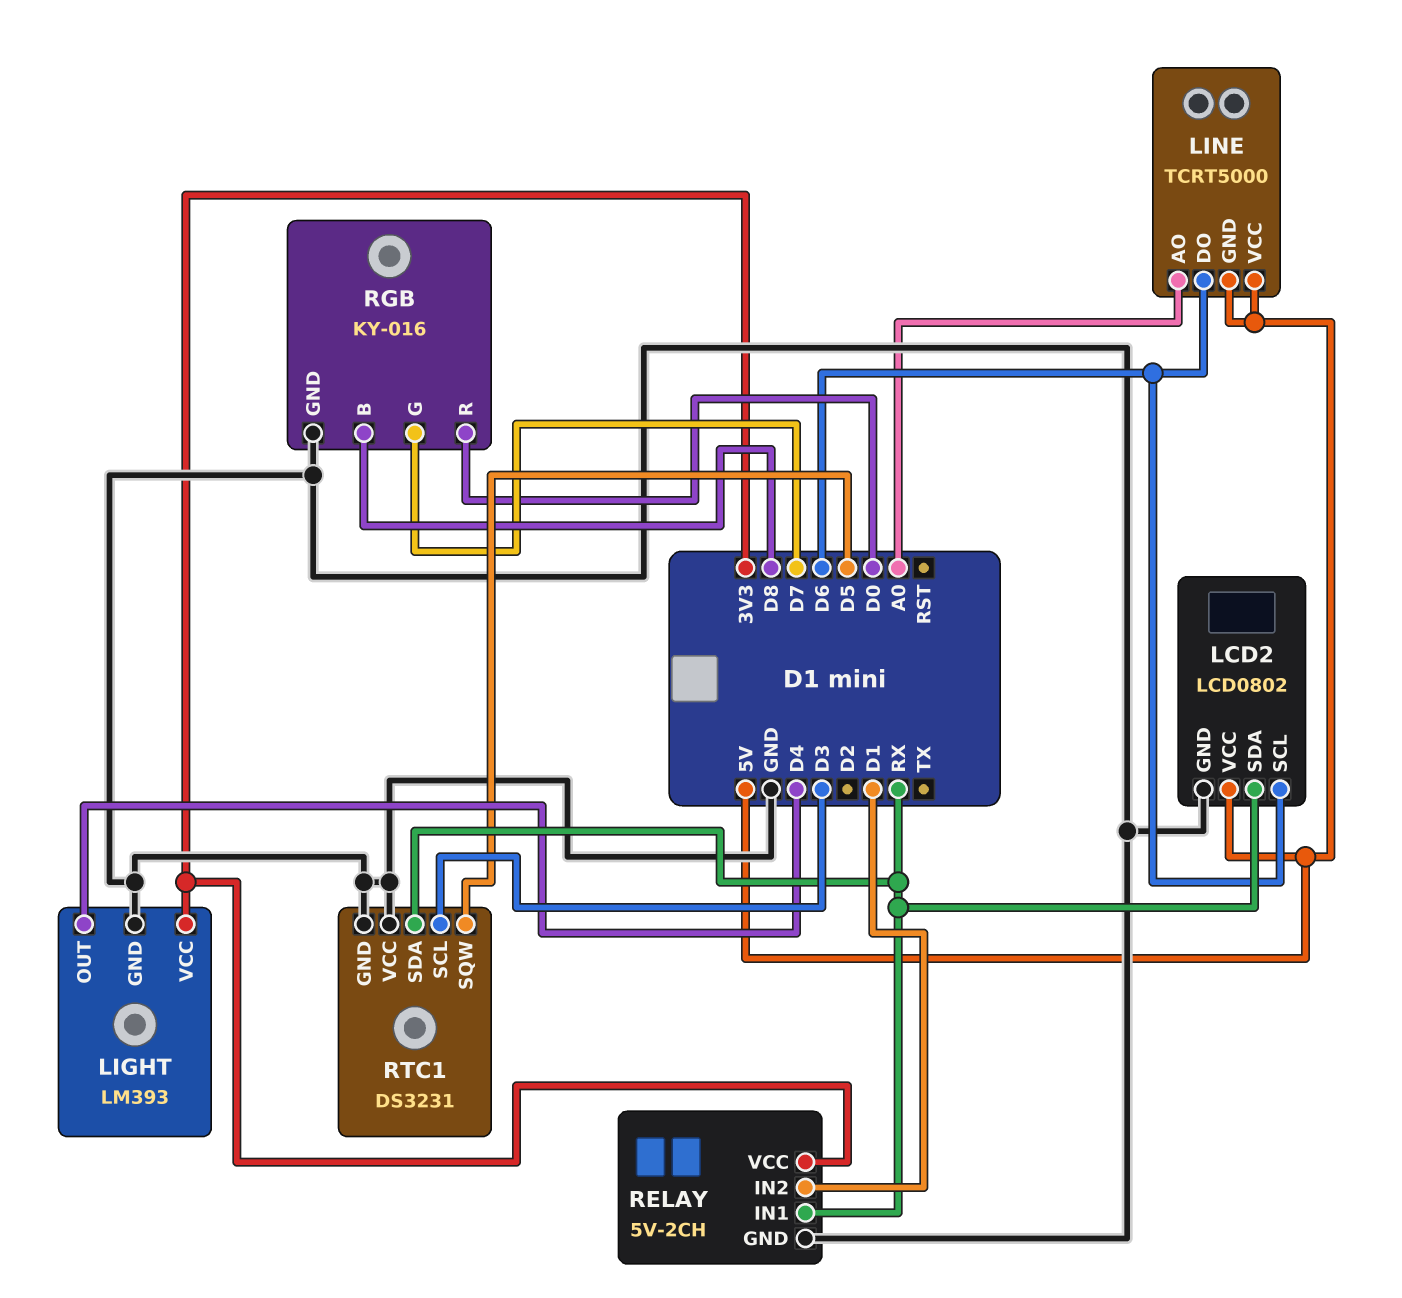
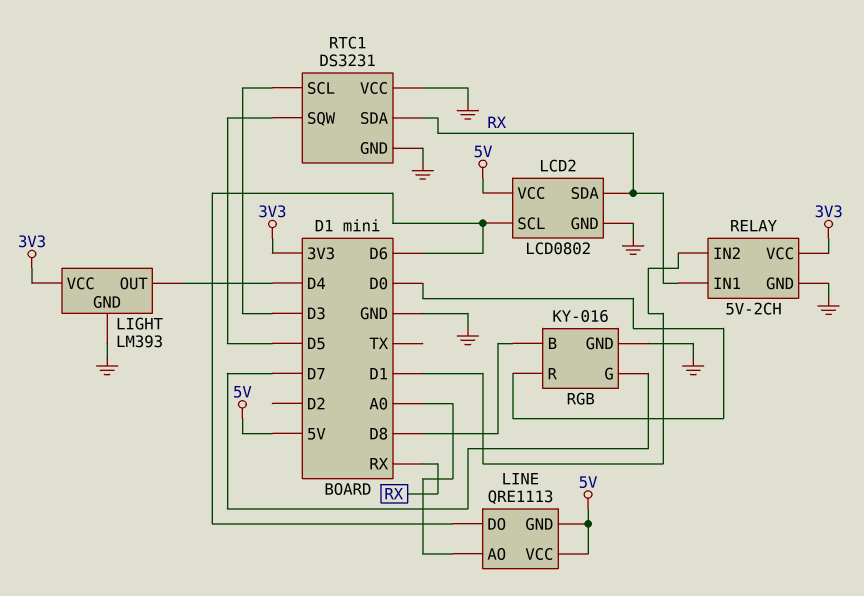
LINE: TCRT5000 -> QRE1113

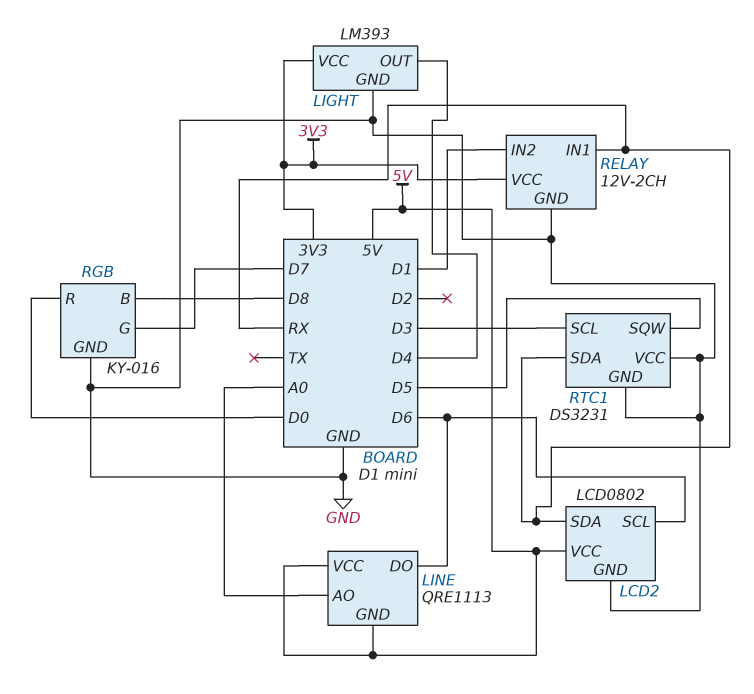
RELAY: 5V-2CH -> 12V-2CH

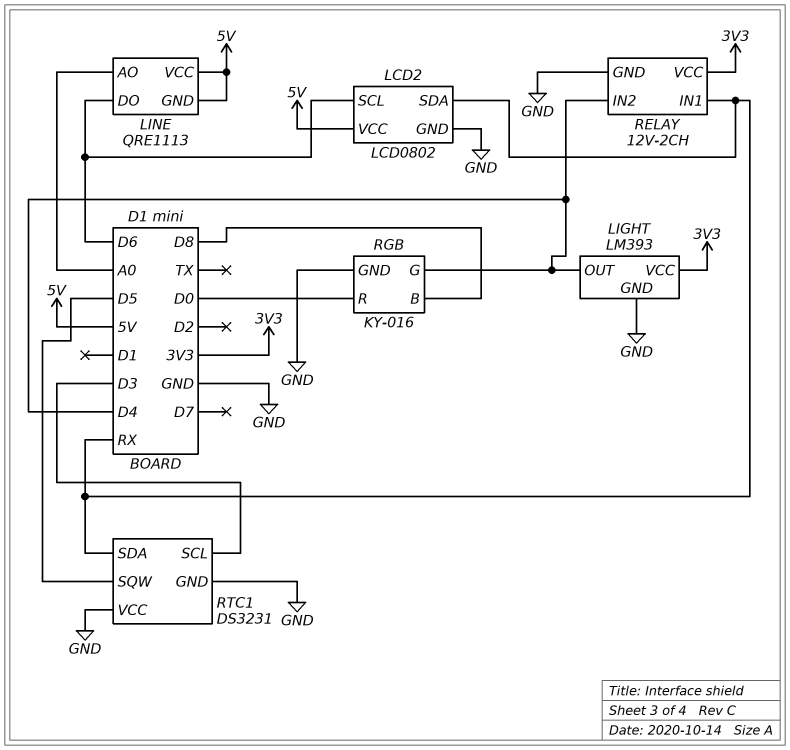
RELAY pin IN2: D1 -> D4
RGB pin G: D7 -> D4

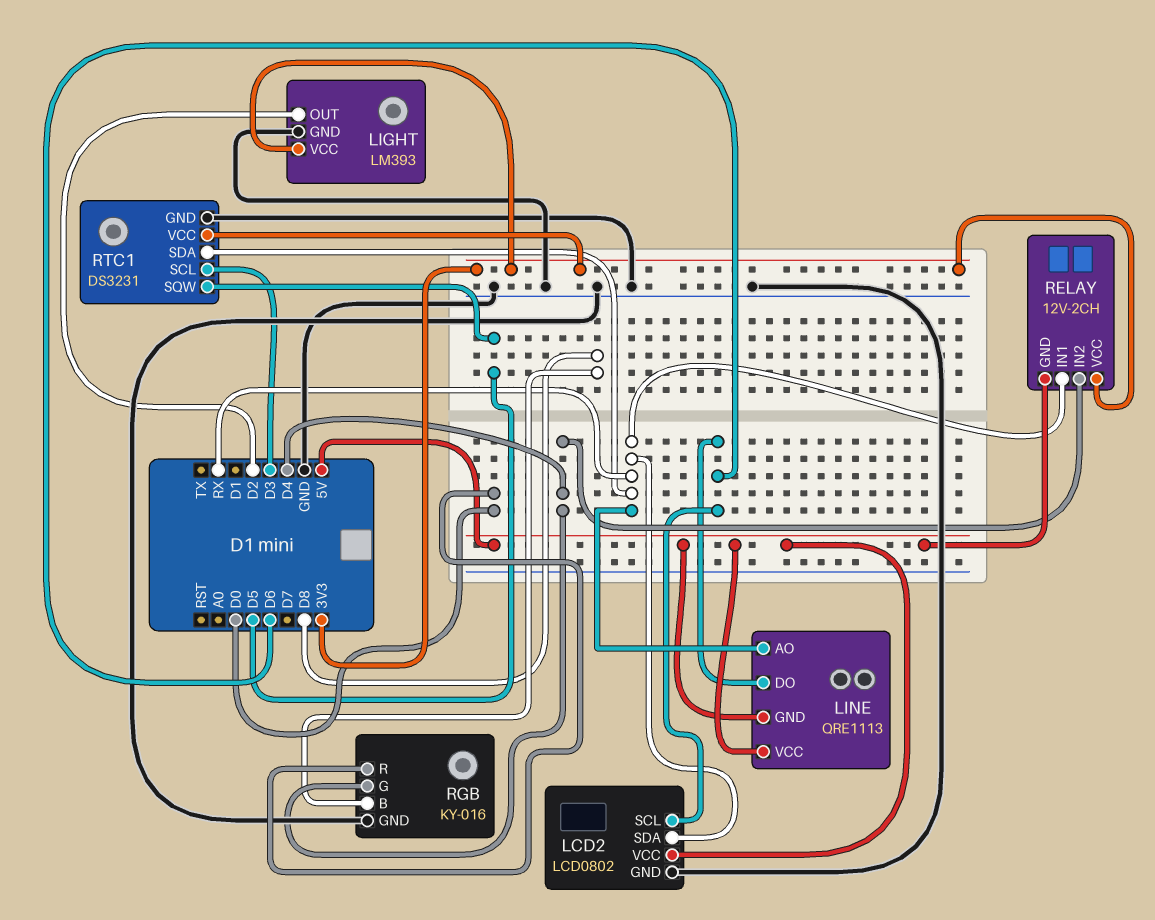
LIGHT pin OUT: D4 -> D2
LINE pin AO: A0 -> RX
RELAY pin GND: GND -> 5V
RTC1 pin VCC: GND -> 3V3

